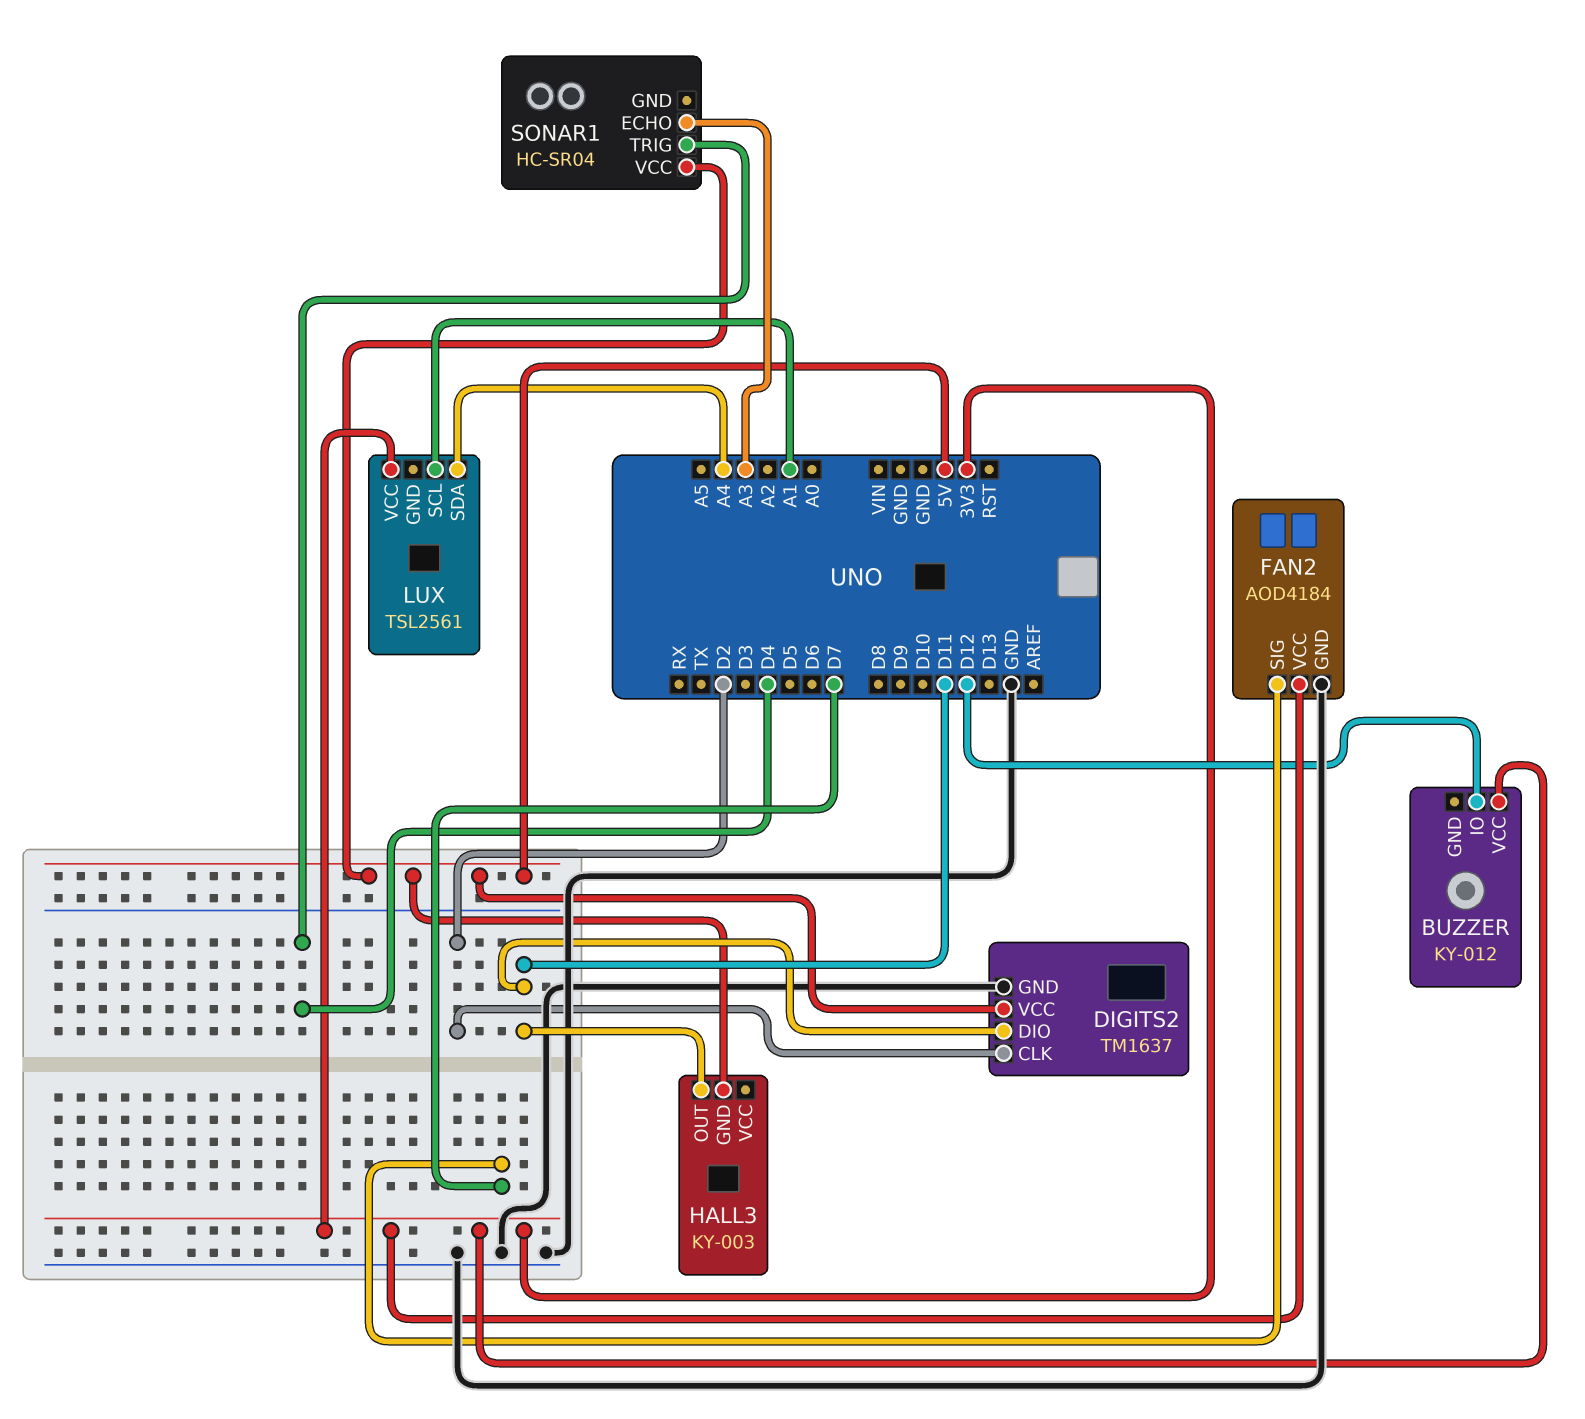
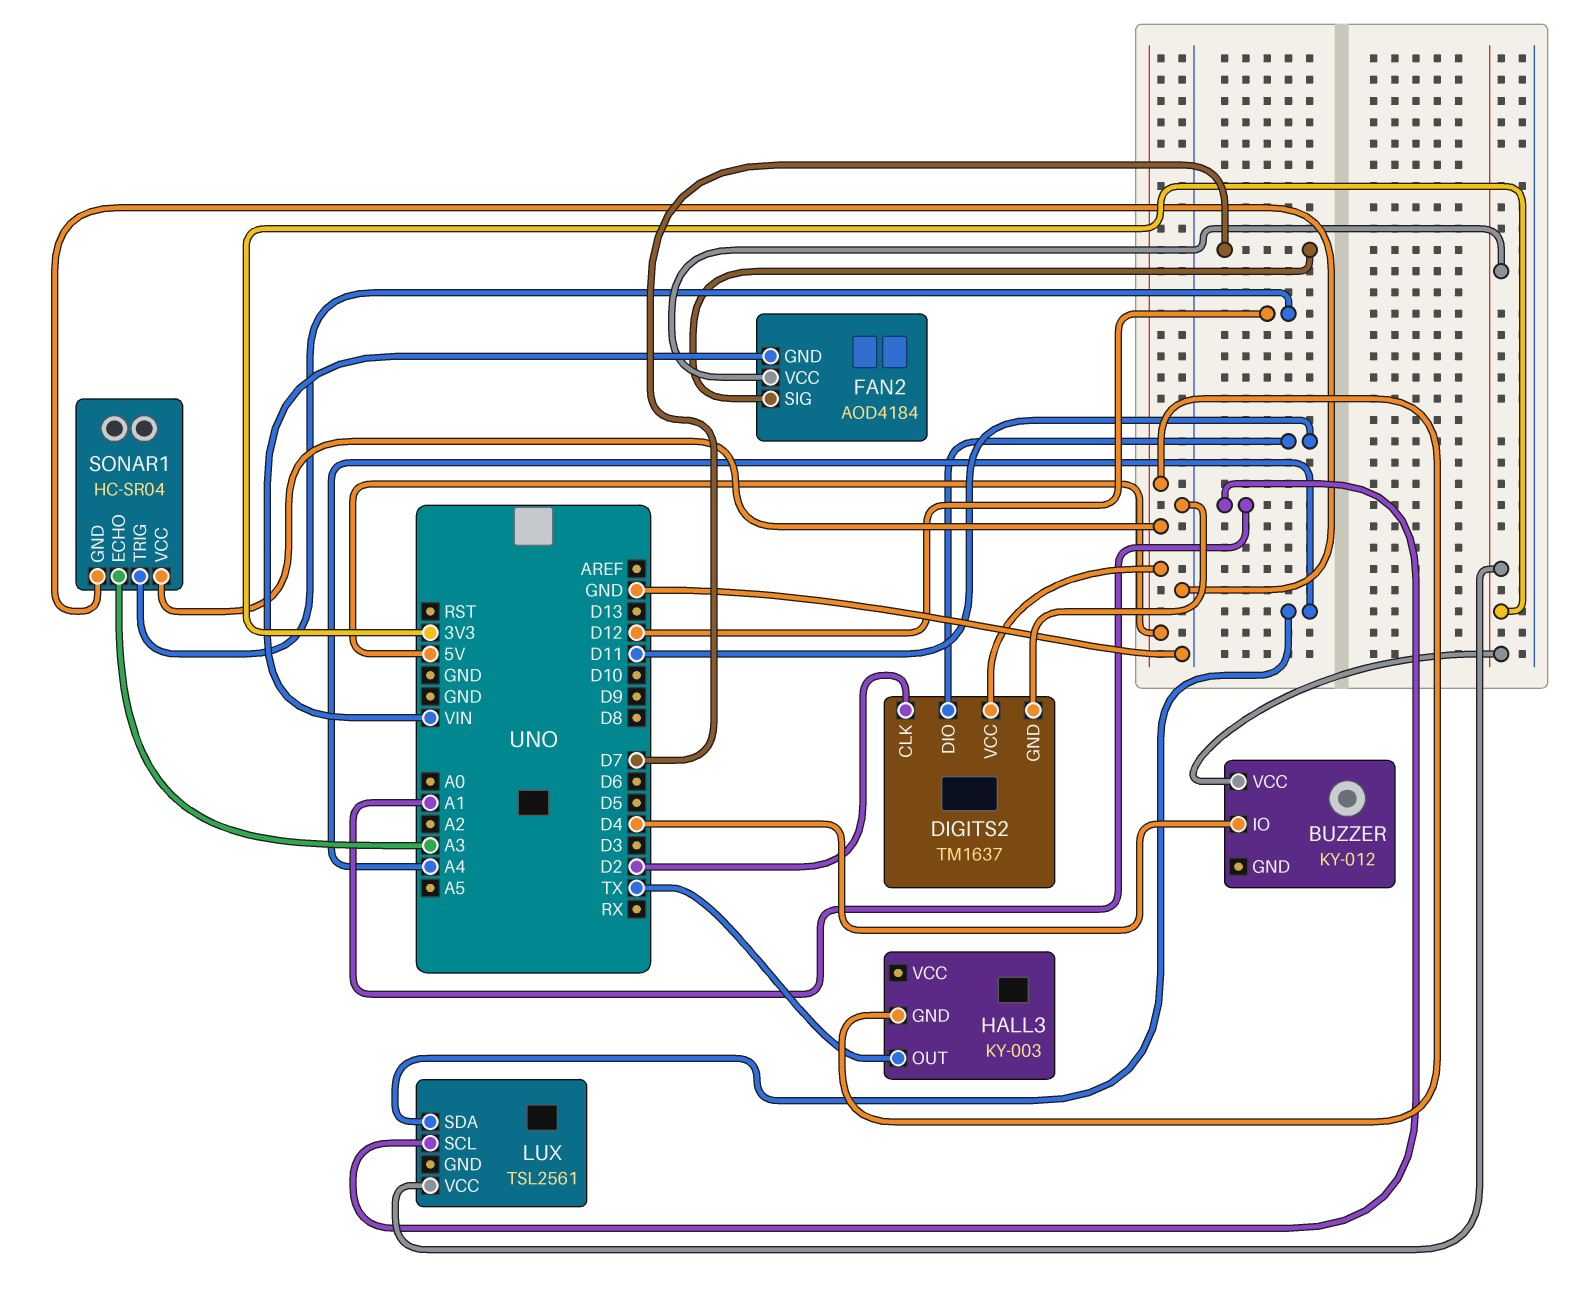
BUZZER pin IO: D12 -> D4
FAN2 pin GND: GND -> VIN
HALL3 pin OUT: D11 -> TX
SONAR1 pin GND: none -> GND
SONAR1 pin TRIG: D4 -> D12

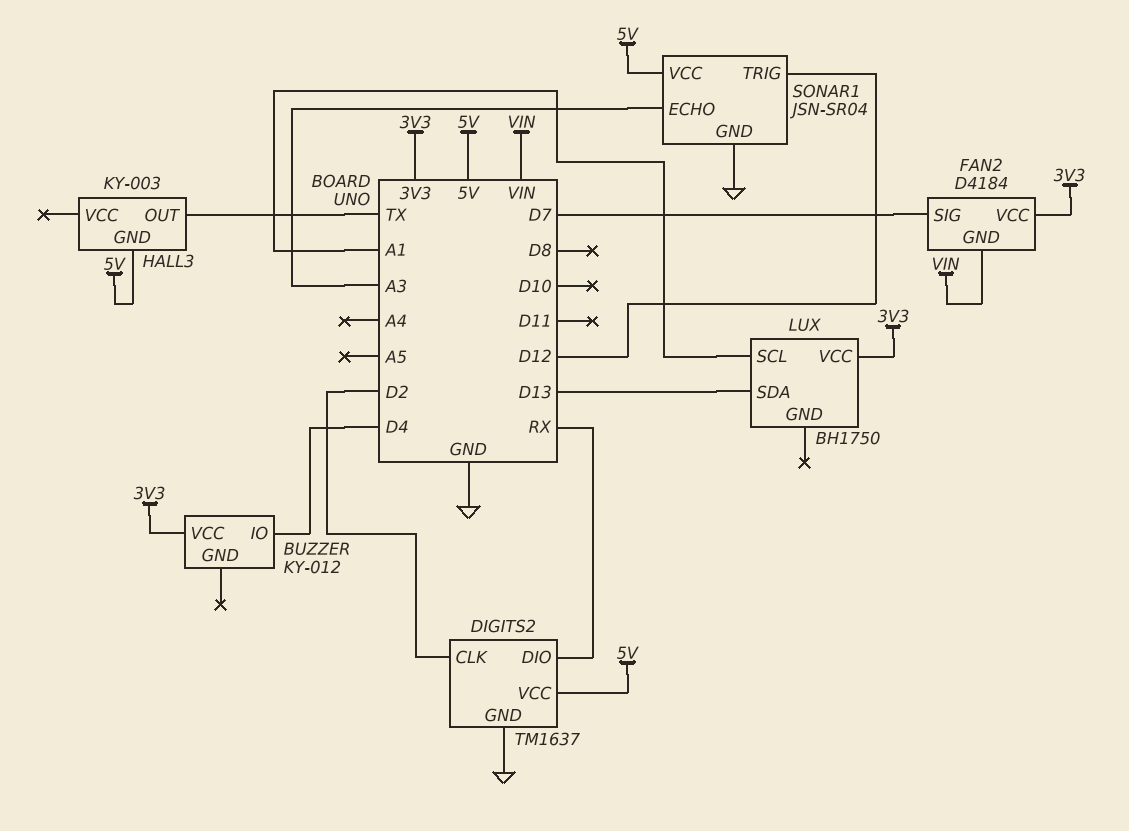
DIGITS2 pin DIO: D11 -> RX
FAN2: AOD4184 -> D4184
LUX: TSL2561 -> BH1750
LUX pin SDA: A4 -> D13
SONAR1: HC-SR04 -> JSN-SR04

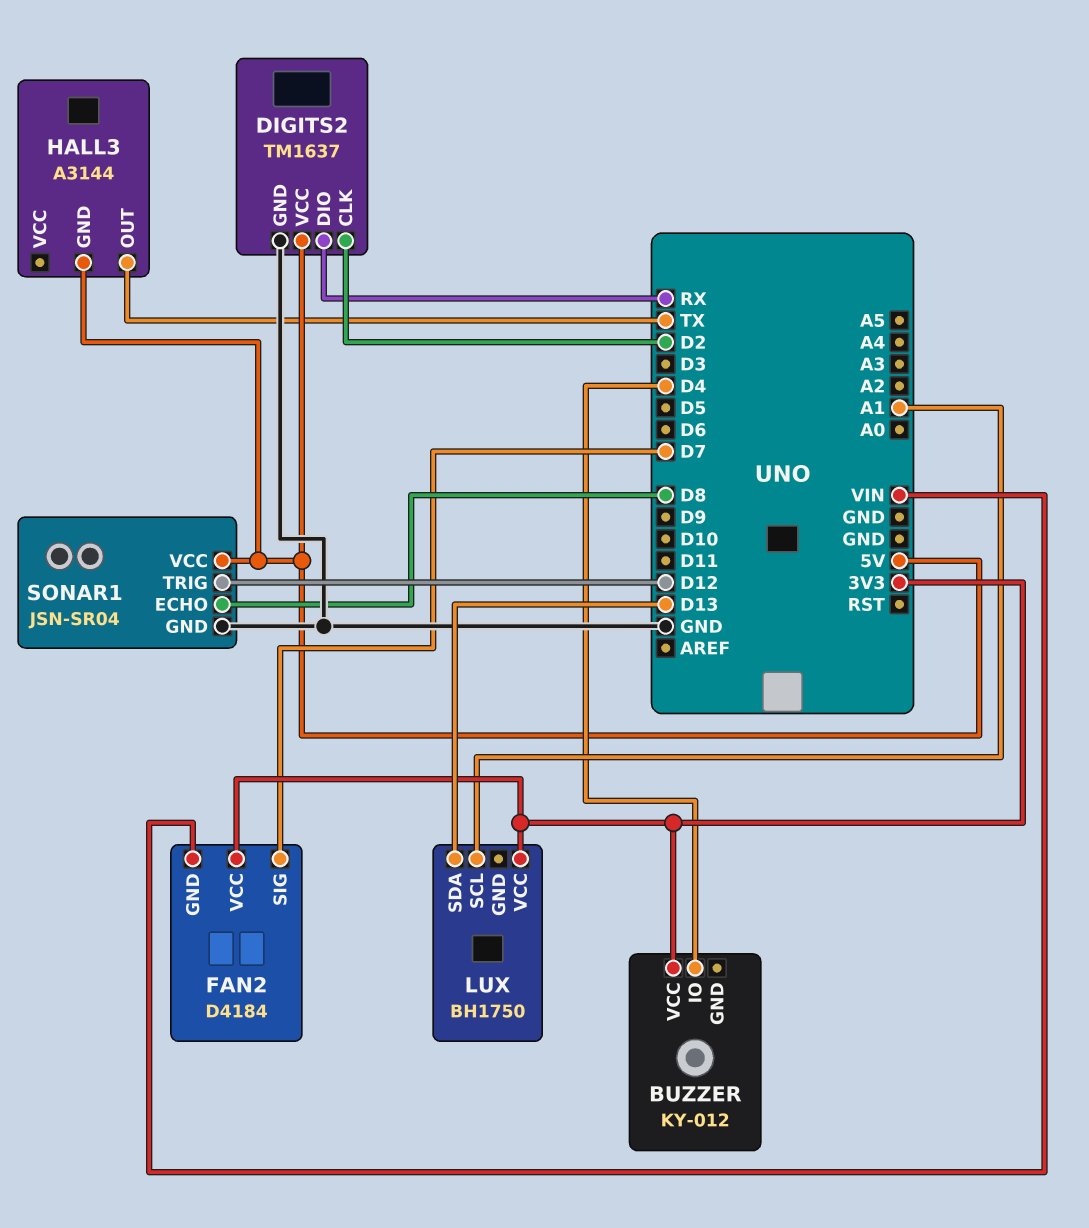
HALL3: KY-003 -> A3144
SONAR1 pin ECHO: A3 -> D8

